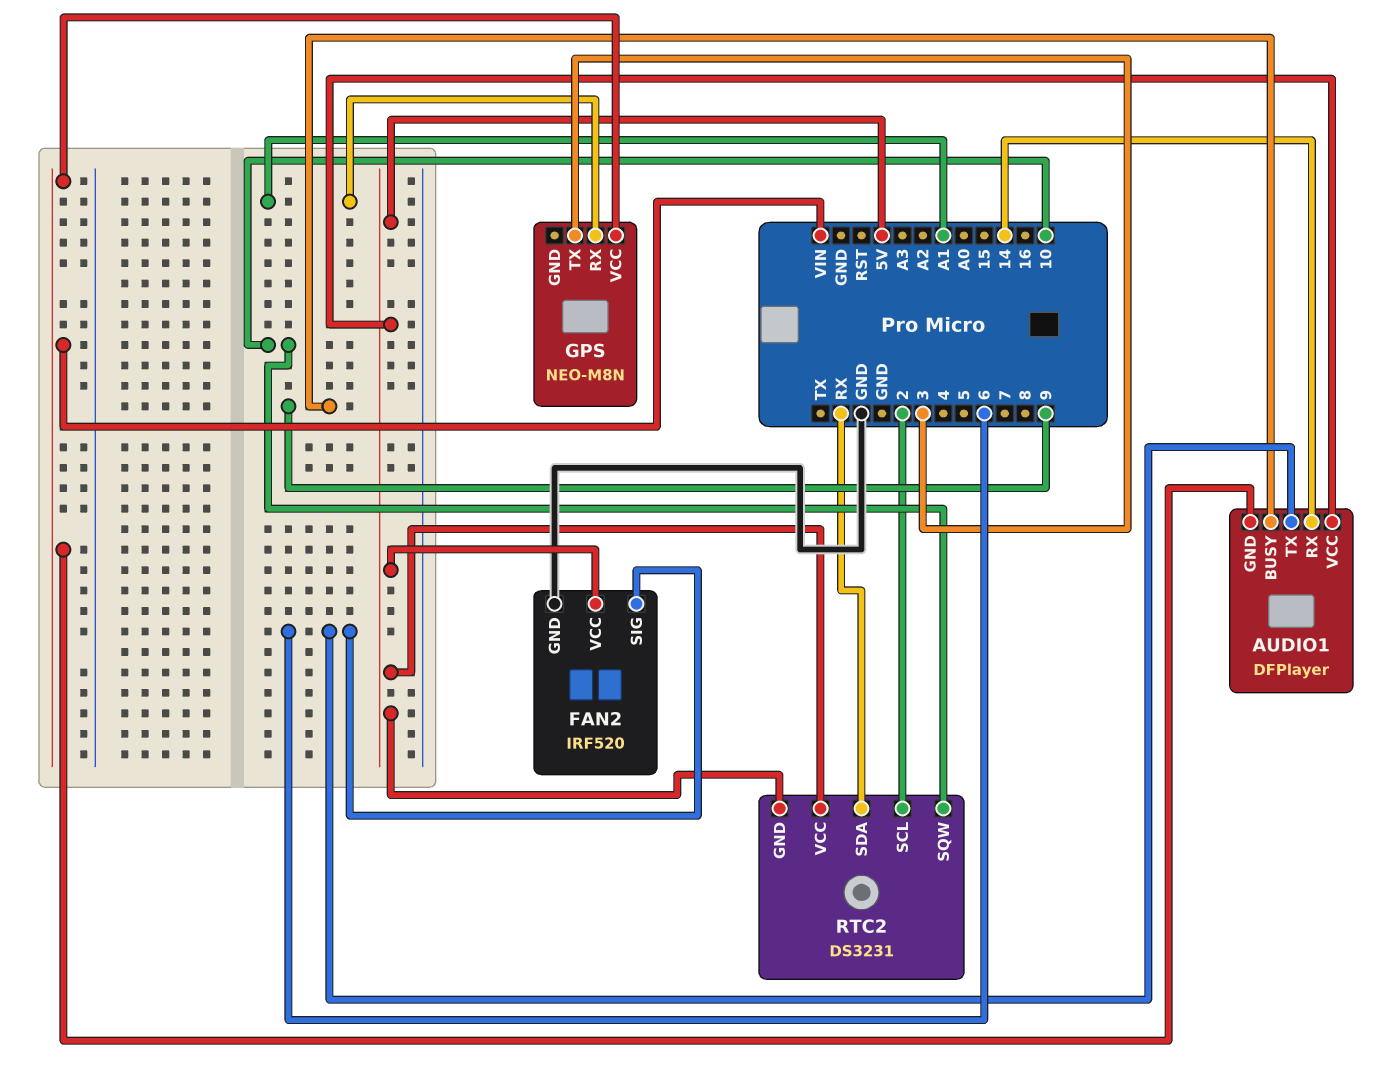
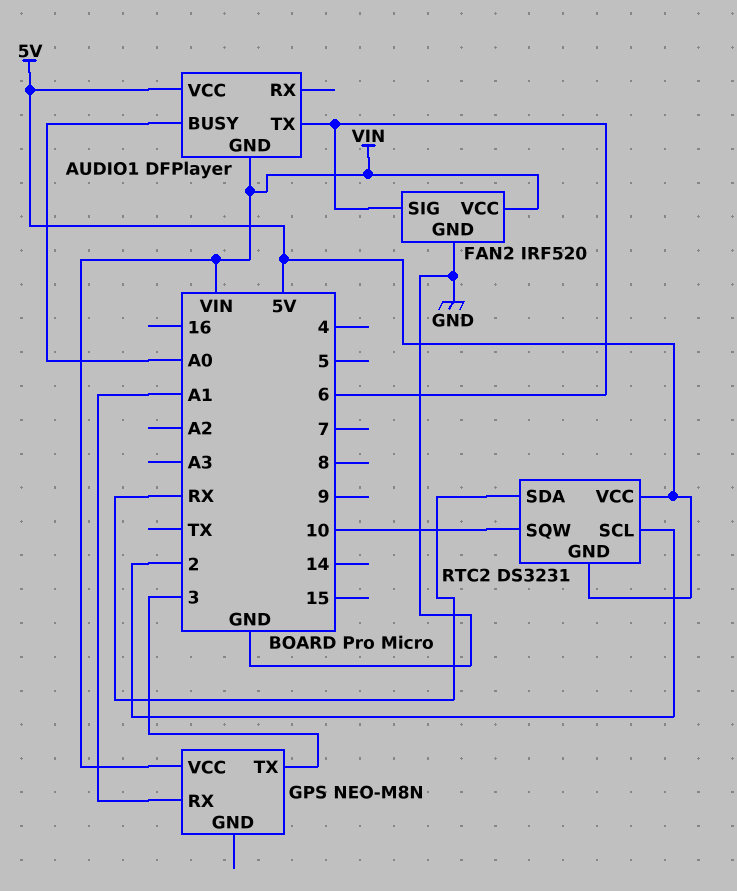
AUDIO1 pin BUSY: 9 -> A0
AUDIO1 pin RX: 14 -> none
FAN2 pin VCC: 5V -> VIN

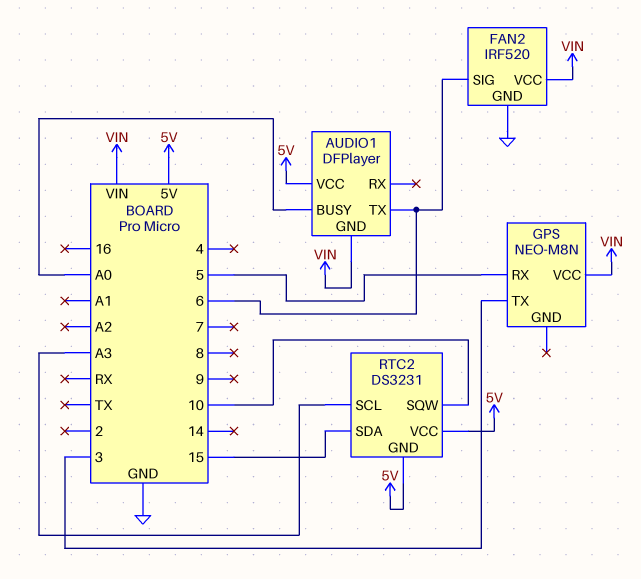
GPS pin RX: A1 -> 5
RTC2 pin SCL: 2 -> A3
RTC2 pin SDA: RX -> 15

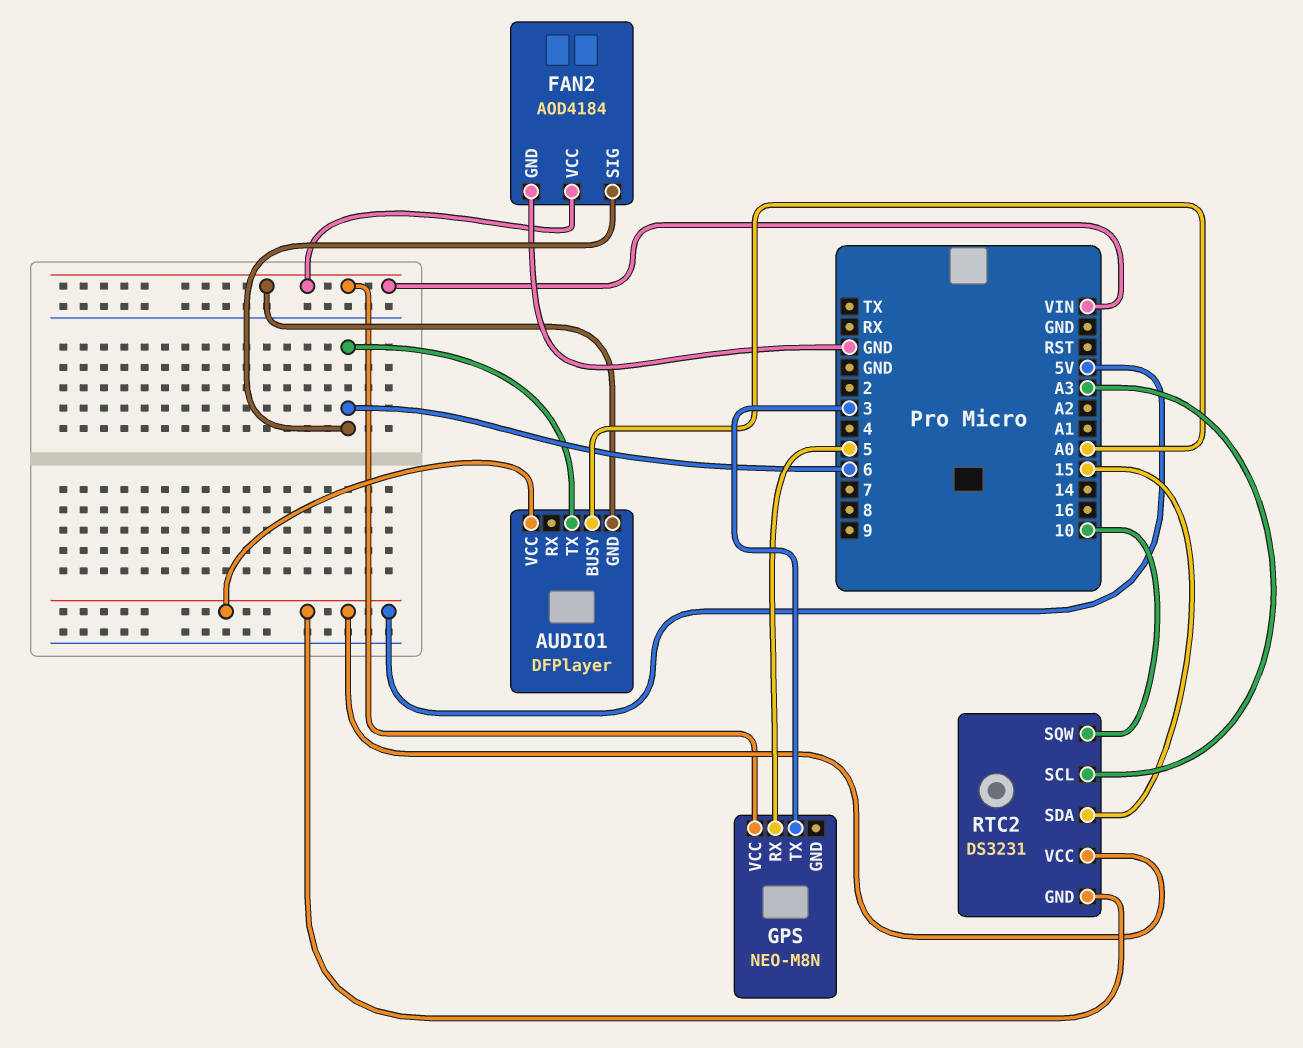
FAN2: IRF520 -> AOD4184

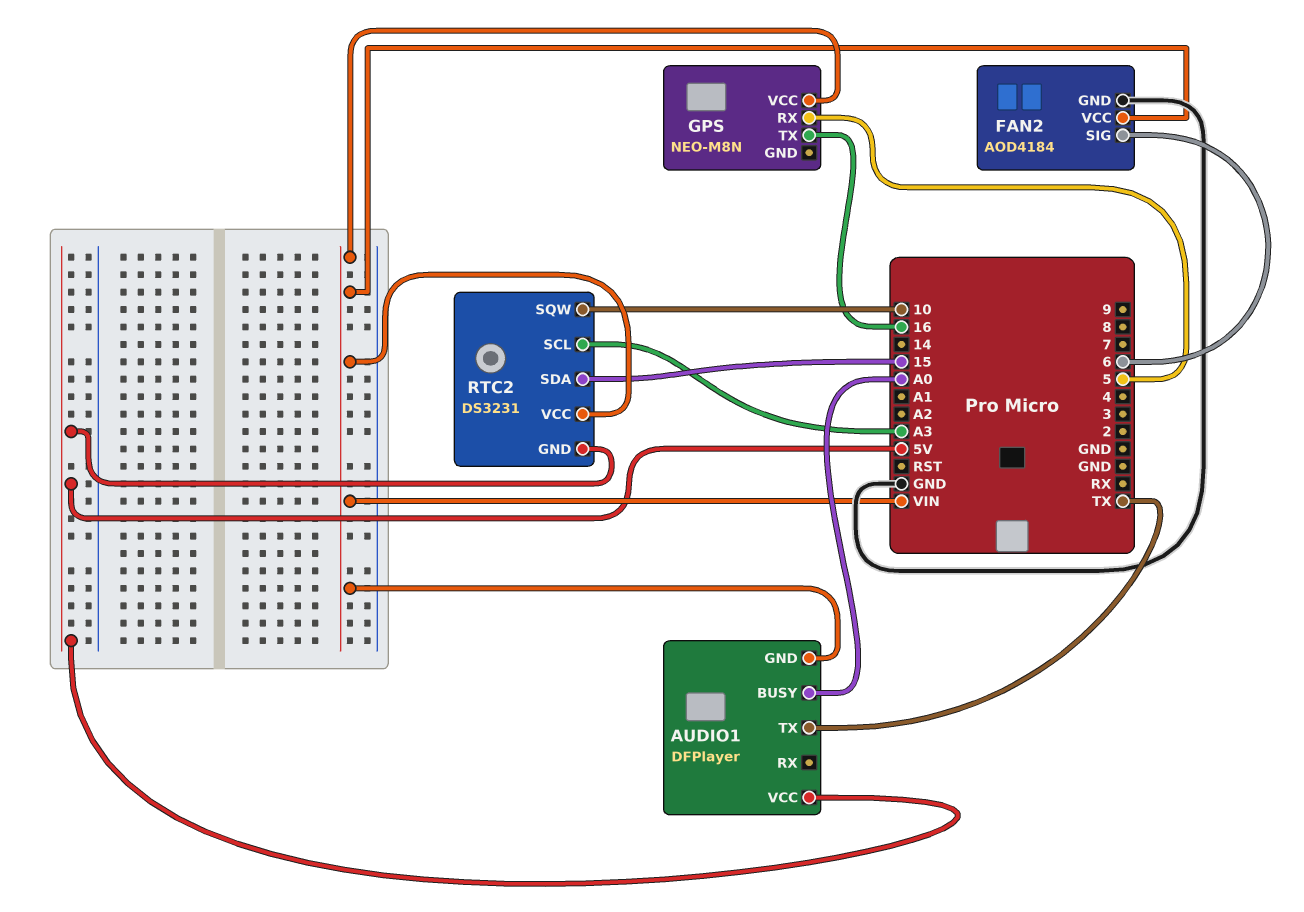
AUDIO1 pin TX: 6 -> TX
GPS pin TX: 3 -> 16
RTC2 pin VCC: 5V -> VIN

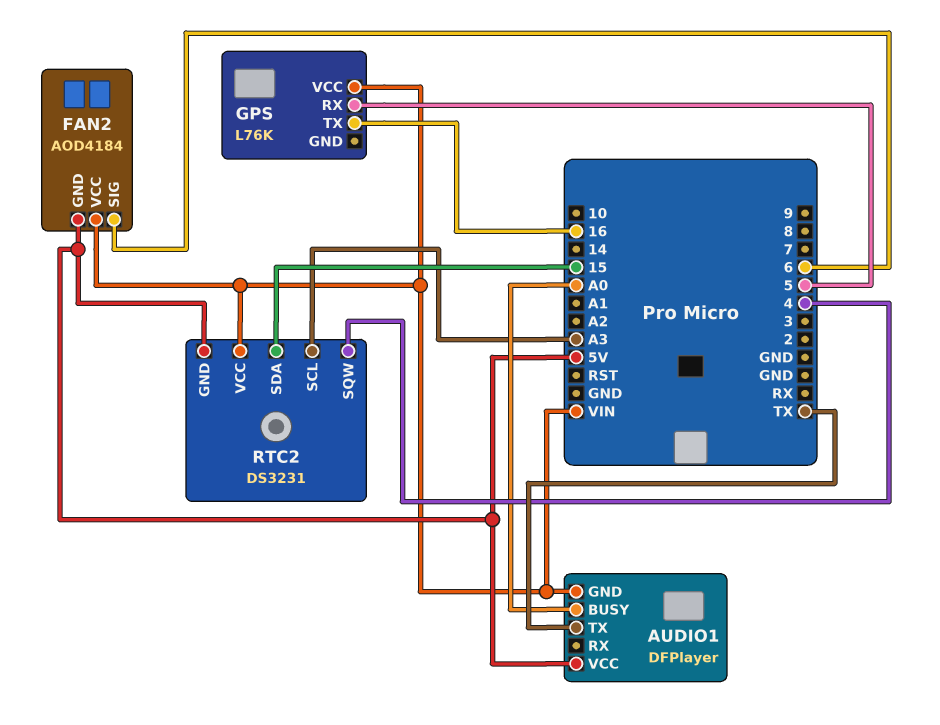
FAN2 pin GND: GND -> 5V
GPS: NEO-M8N -> L76K
RTC2 pin SQW: 10 -> 4

